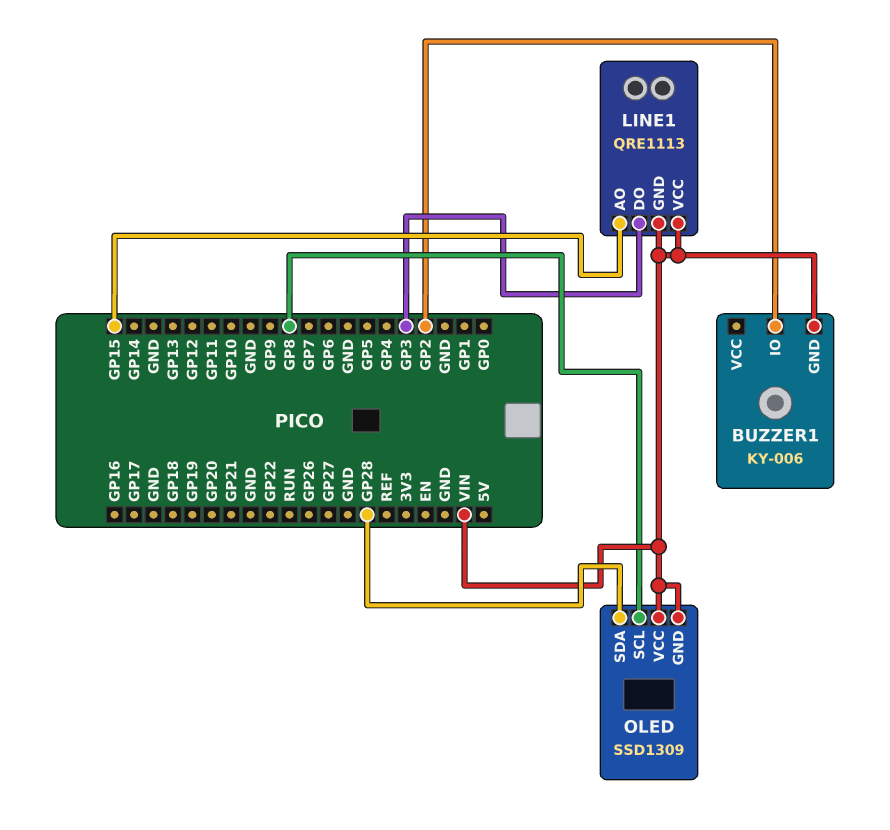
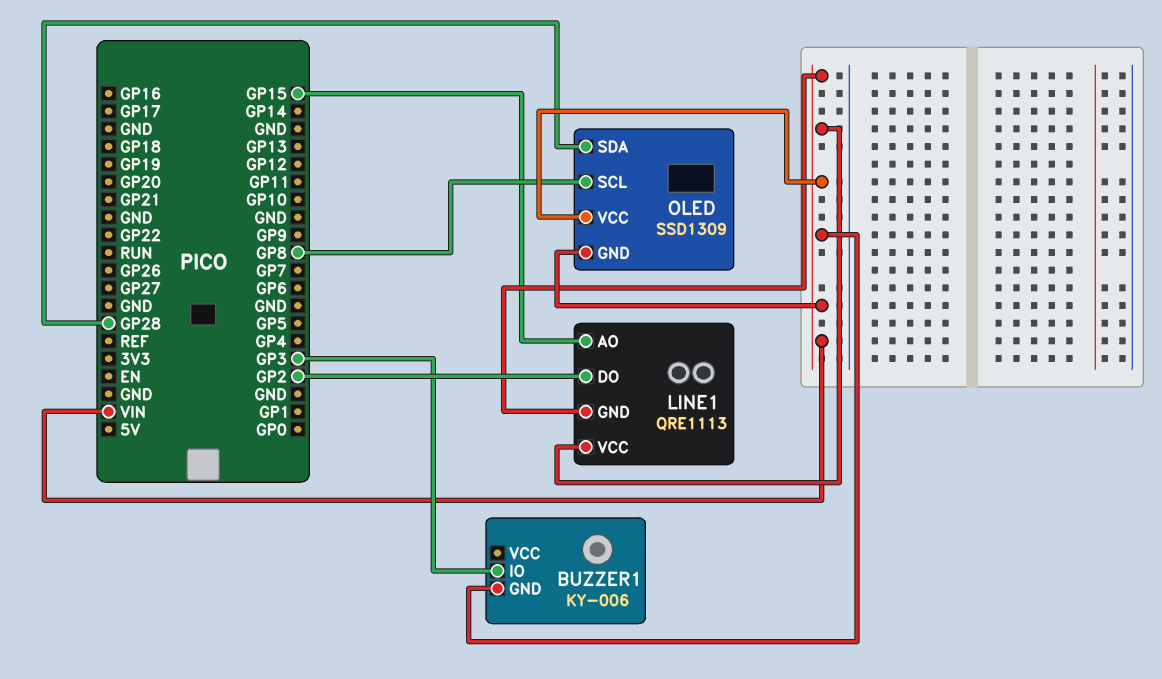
BUZZER1 pin IO: GP2 -> GP3
LINE1 pin DO: GP3 -> GP2

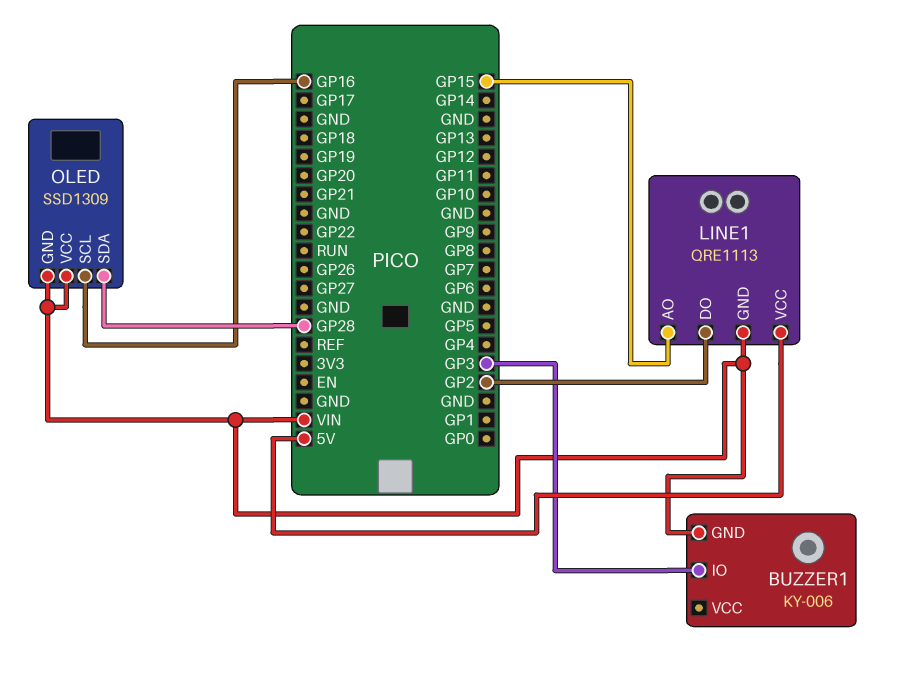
LINE1 pin VCC: VIN -> 5V
OLED pin SCL: GP8 -> GP16

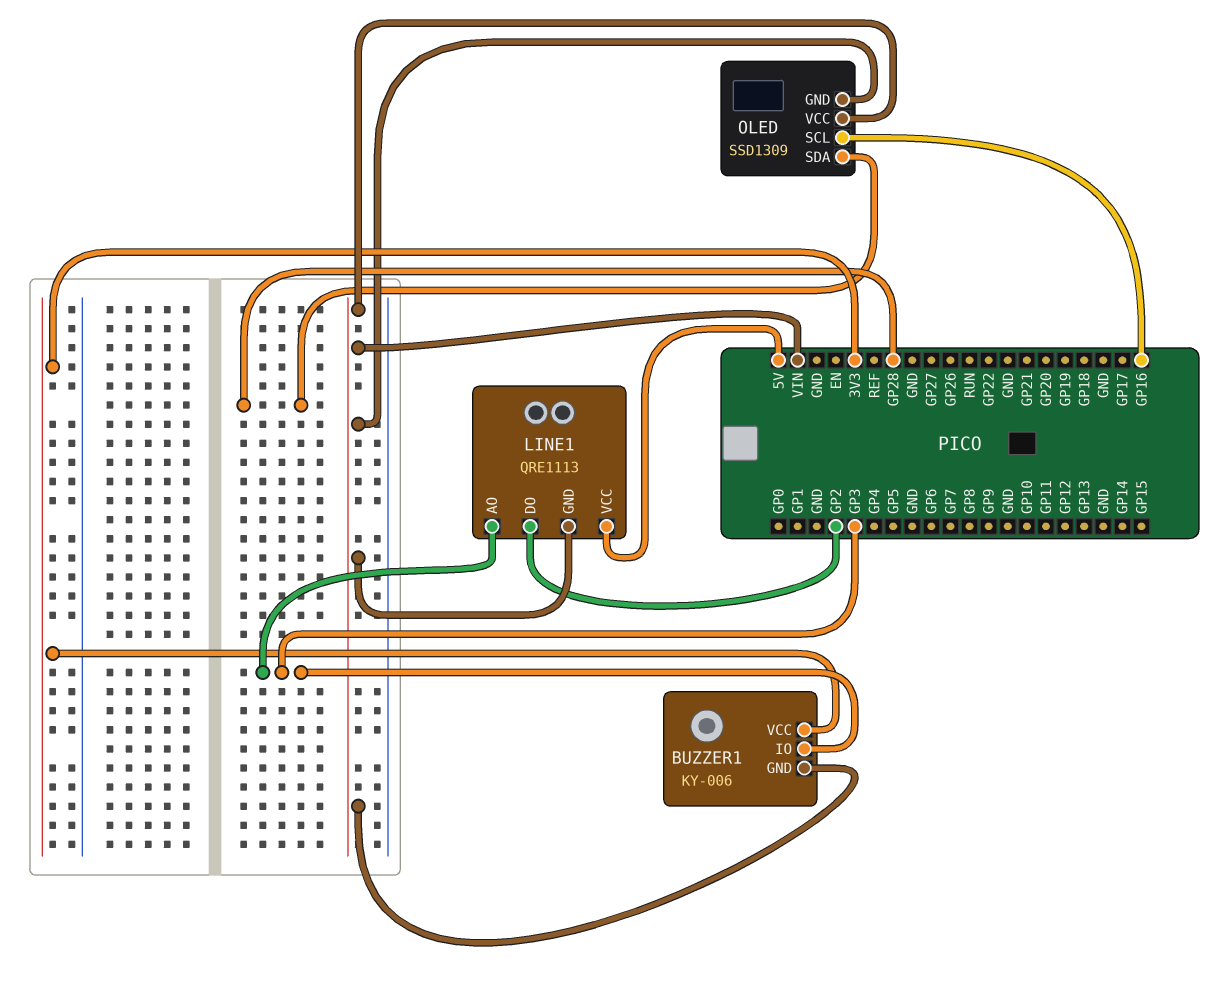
BUZZER1 pin VCC: none -> 3V3
LINE1 pin AO: GP15 -> GP3

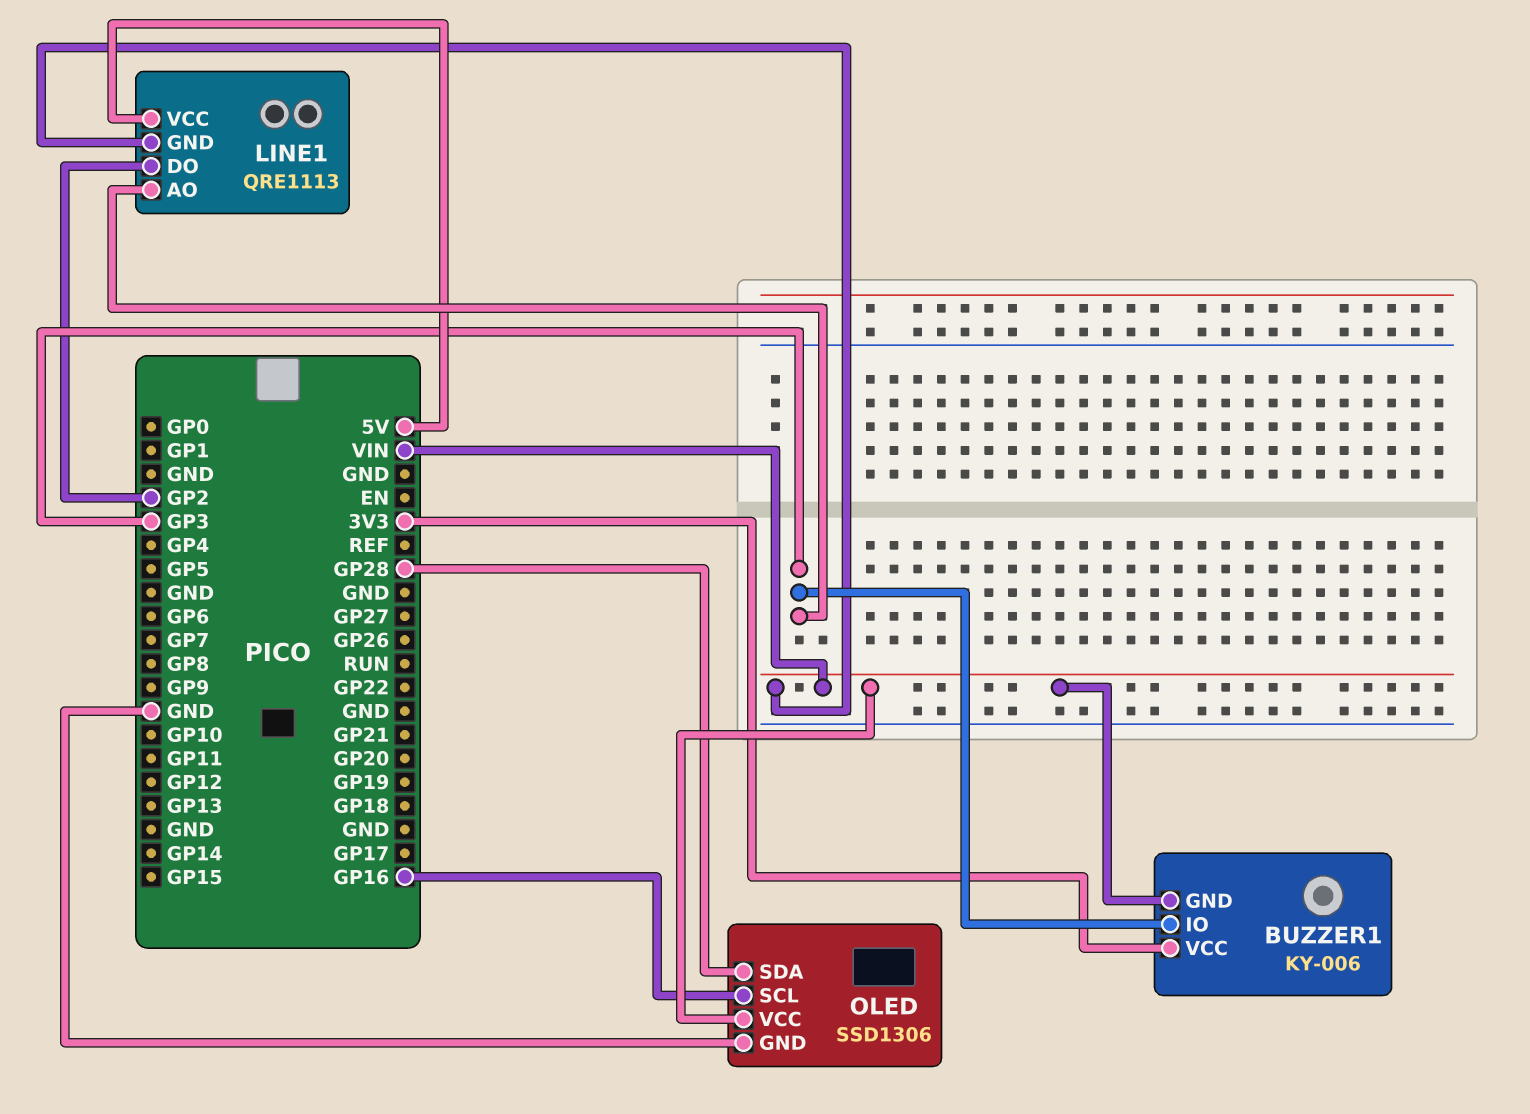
OLED: SSD1309 -> SSD1306
OLED pin GND: VIN -> GND

